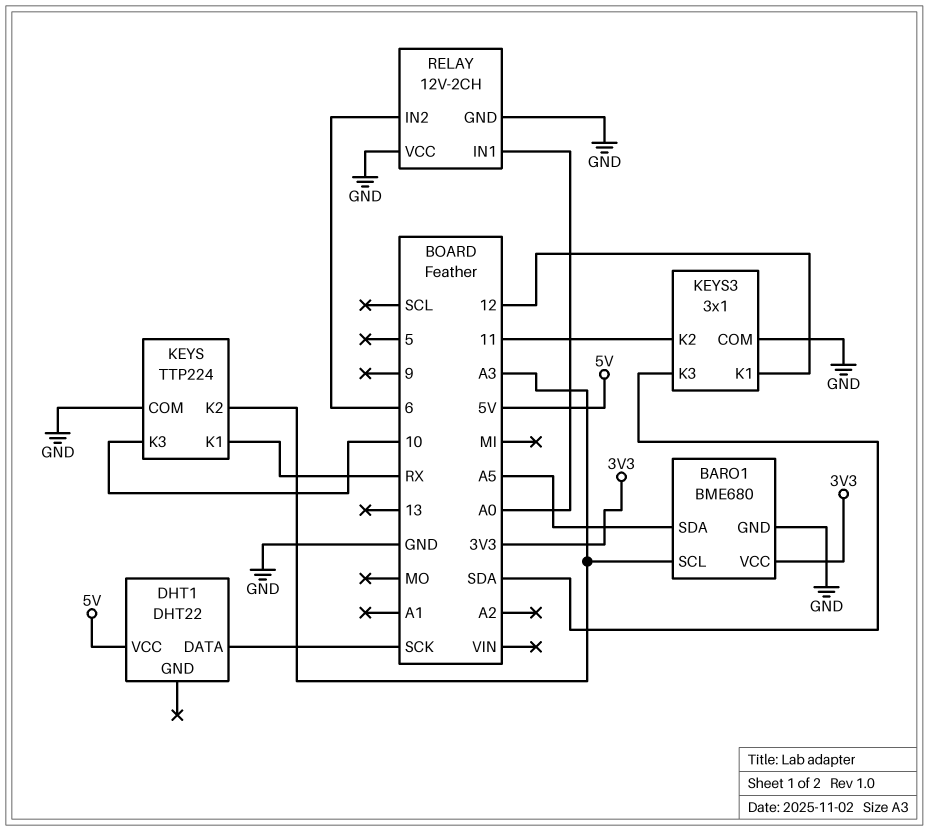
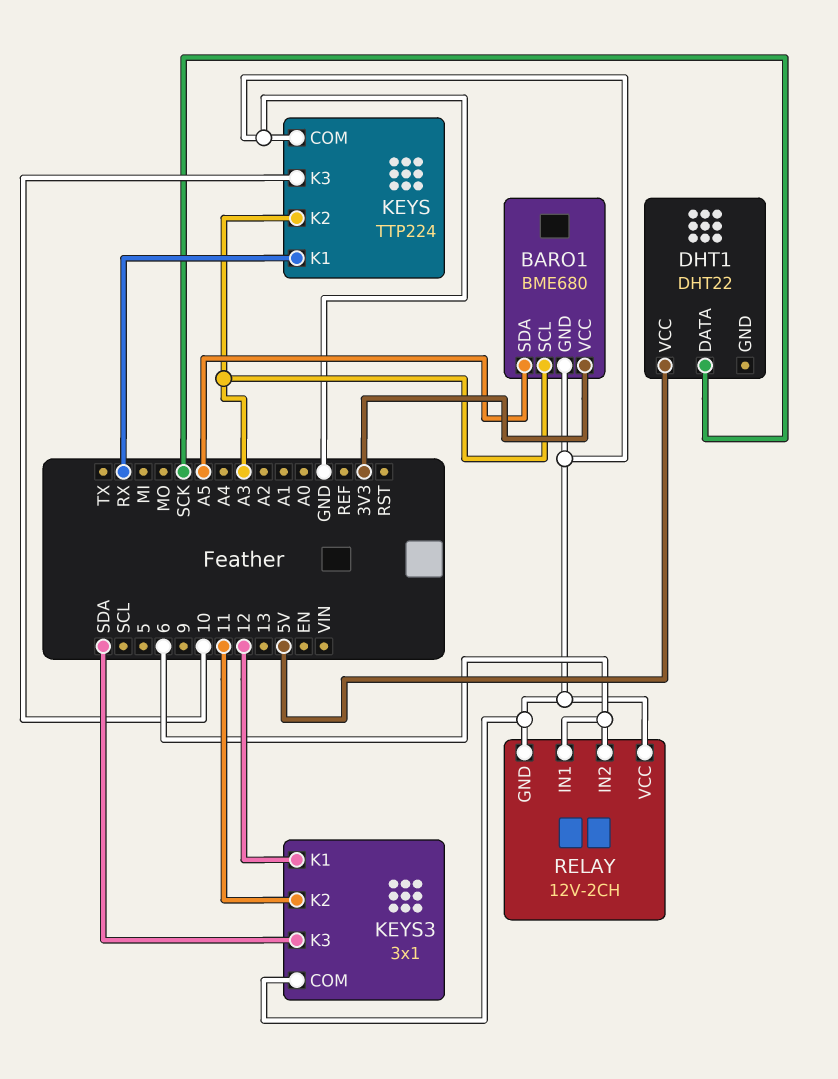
RELAY pin IN1: A0 -> 6

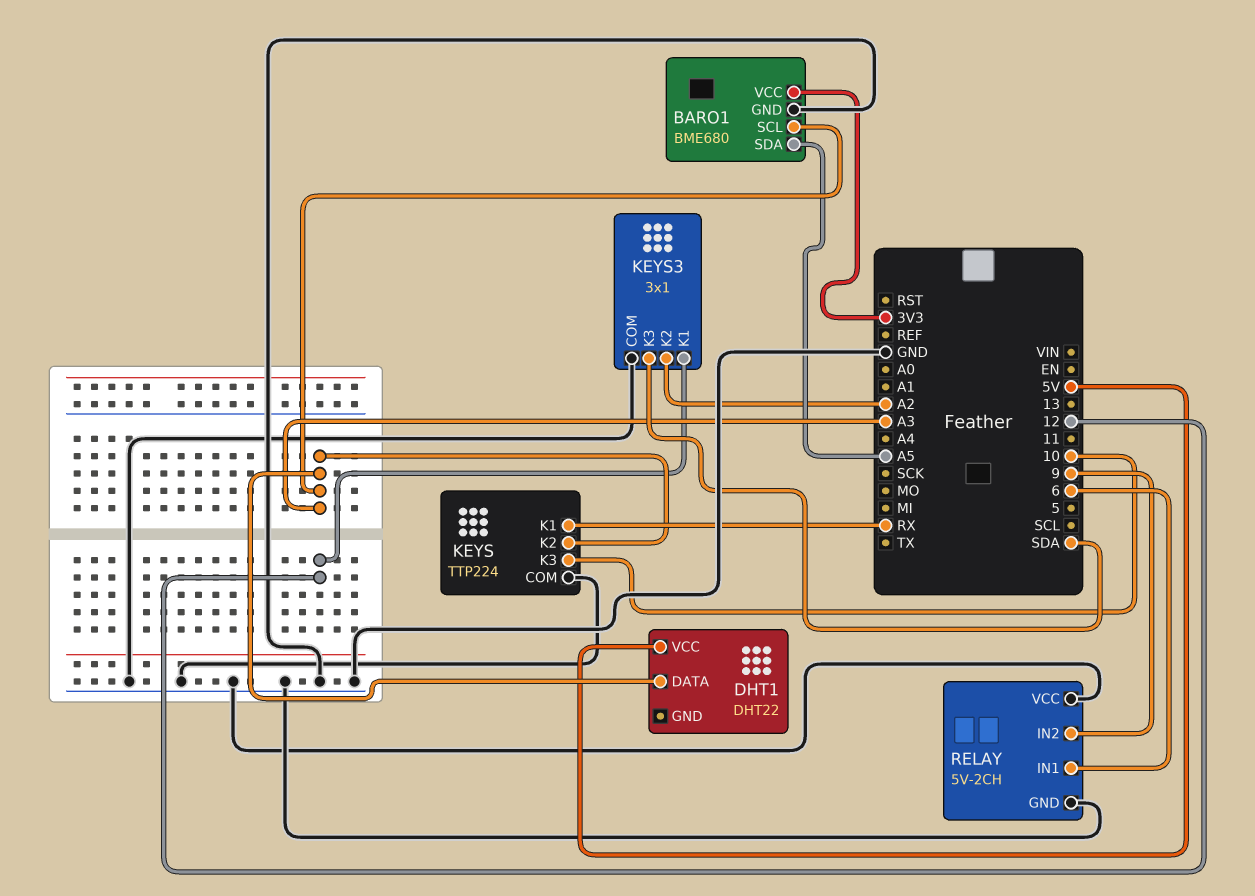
DHT1 pin DATA: SCK -> A3
KEYS3 pin K2: 11 -> A2
RELAY: 12V-2CH -> 5V-2CH
RELAY pin IN2: 6 -> 9

